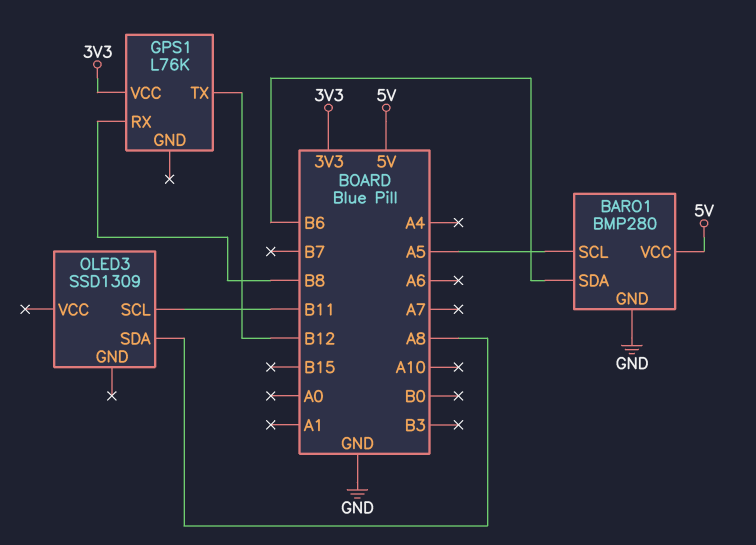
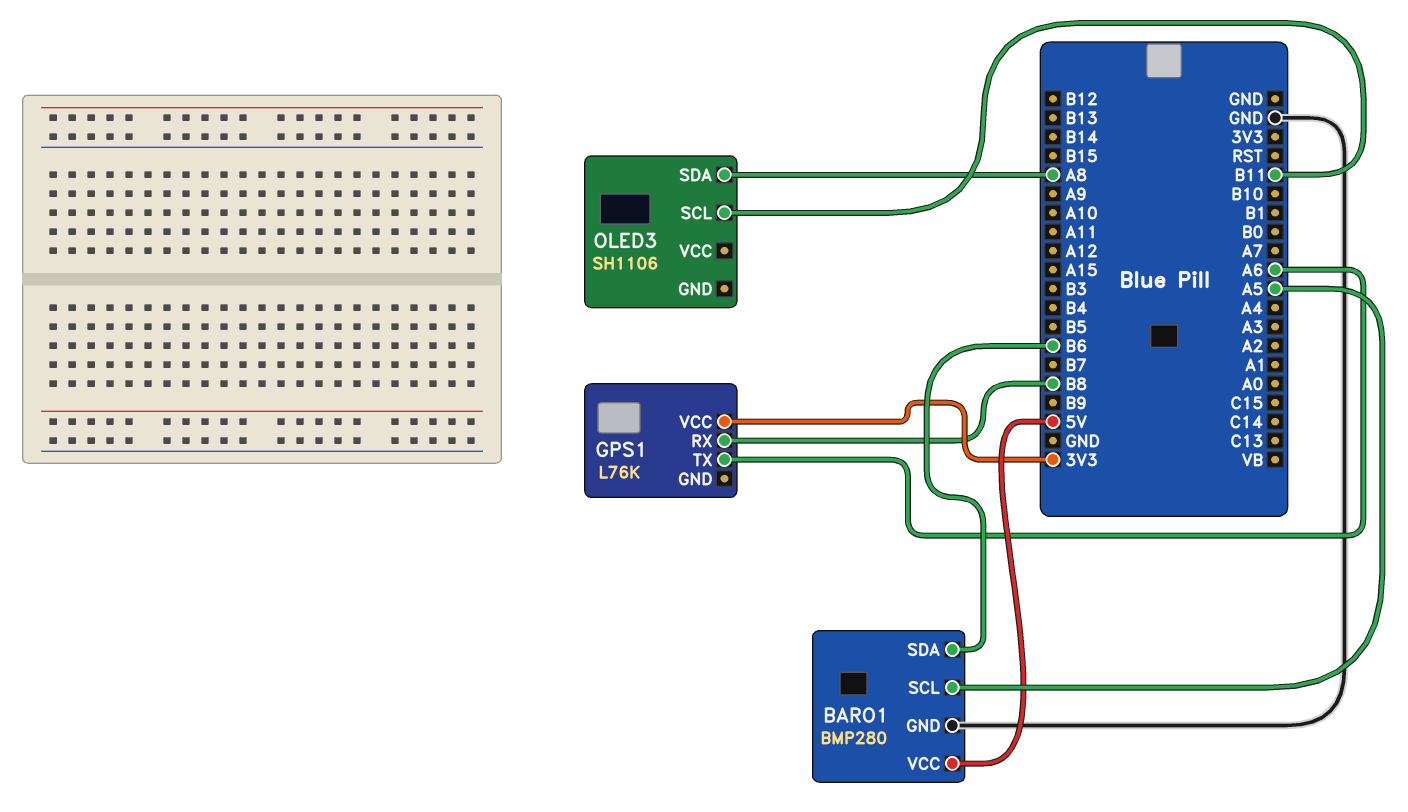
GPS1 pin TX: B12 -> A6
OLED3: SSD1309 -> SH1106

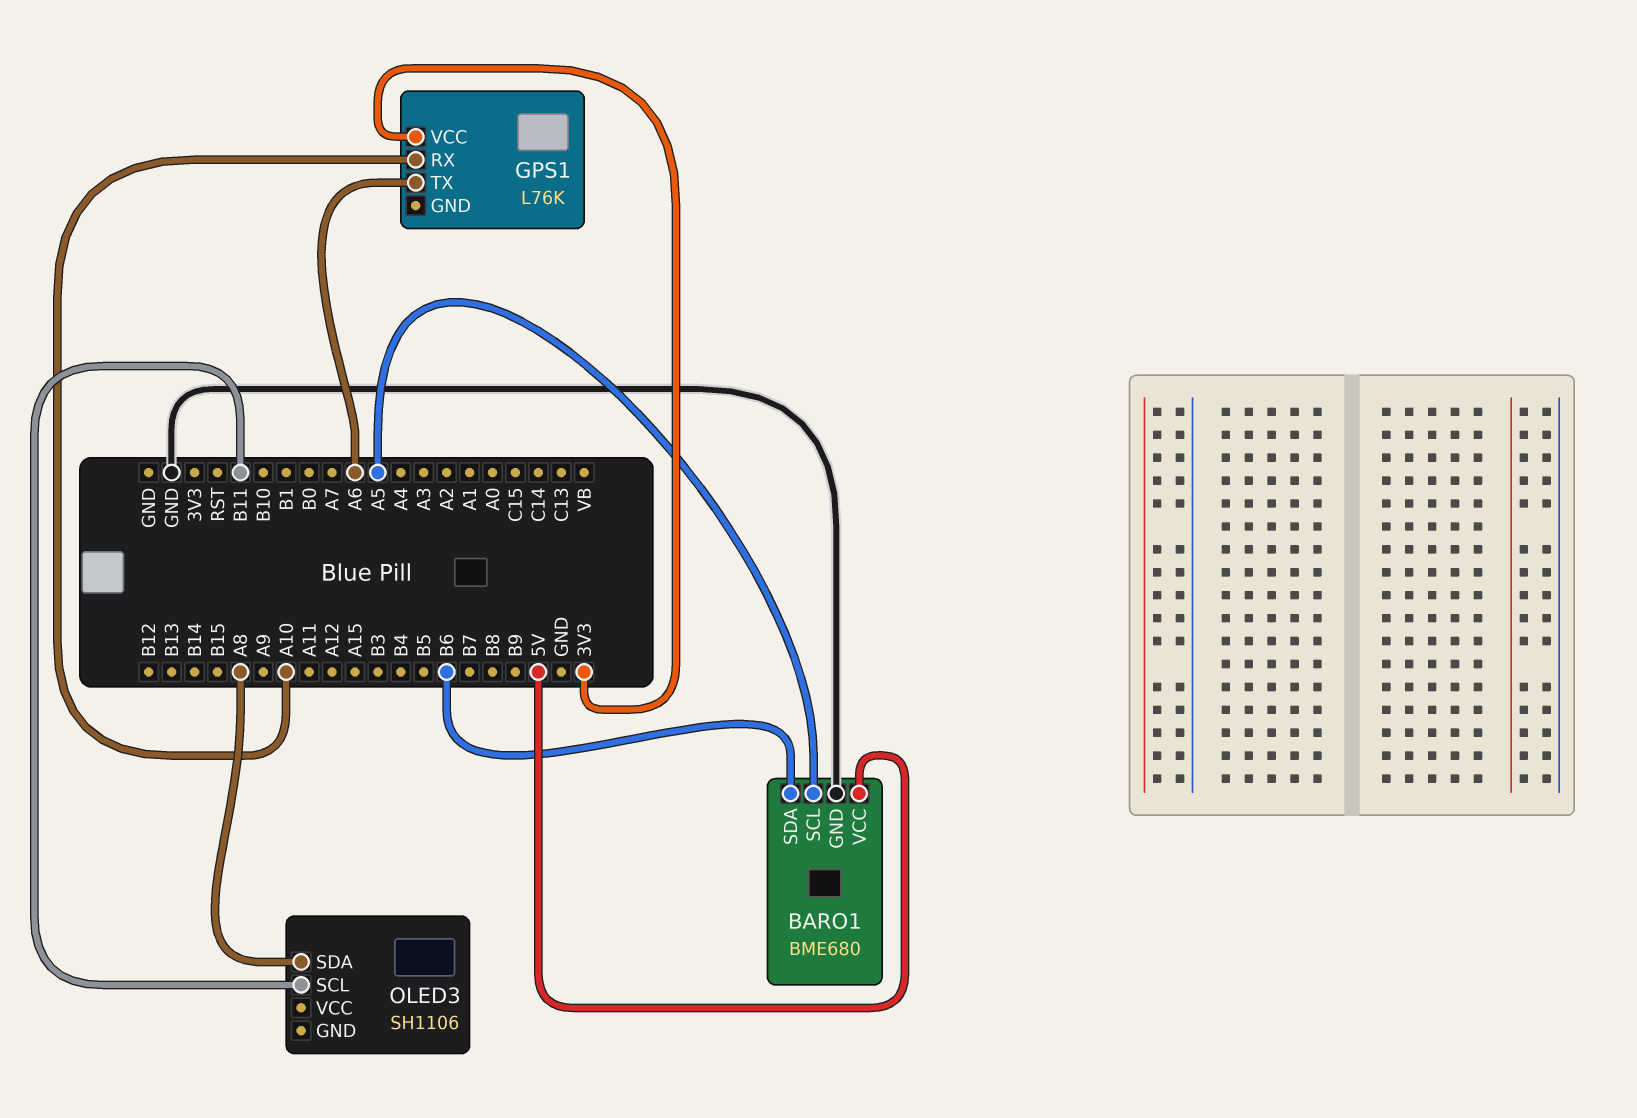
BARO1: BMP280 -> BME680
GPS1 pin RX: B8 -> A10

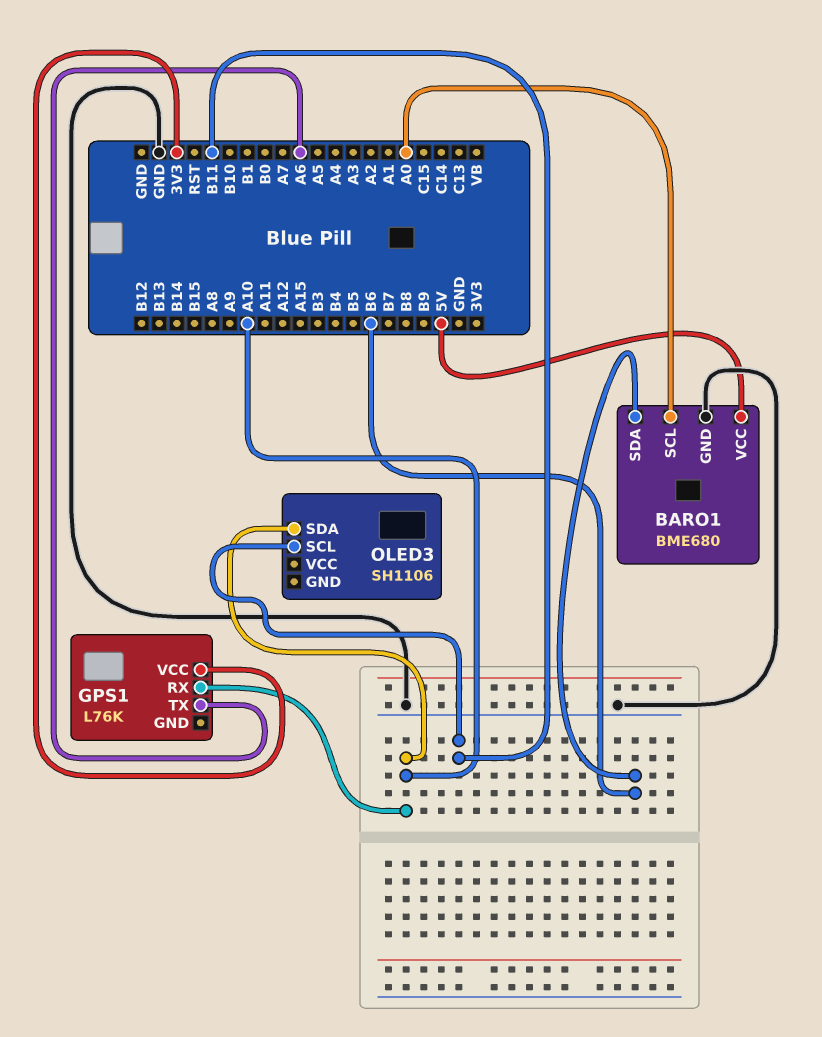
BARO1 pin SCL: A5 -> A0
OLED3 pin SDA: A8 -> A10

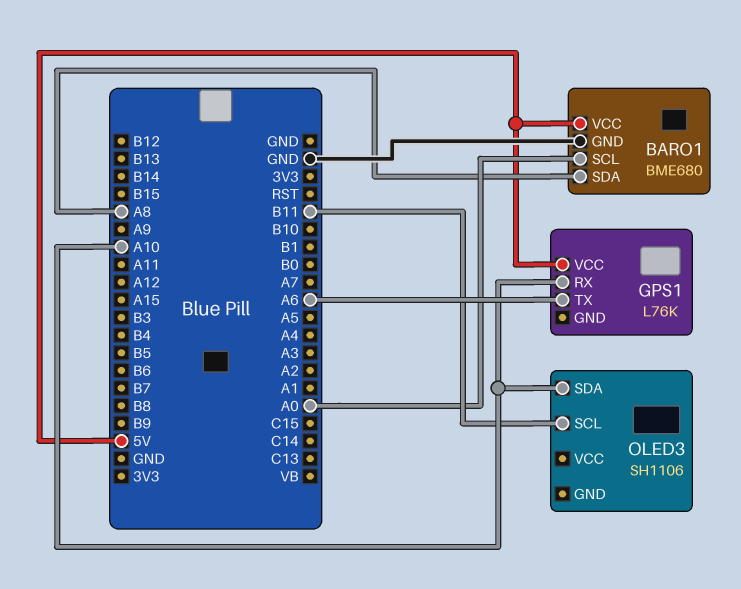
BARO1 pin SDA: B6 -> A8
GPS1 pin VCC: 3V3 -> 5V

